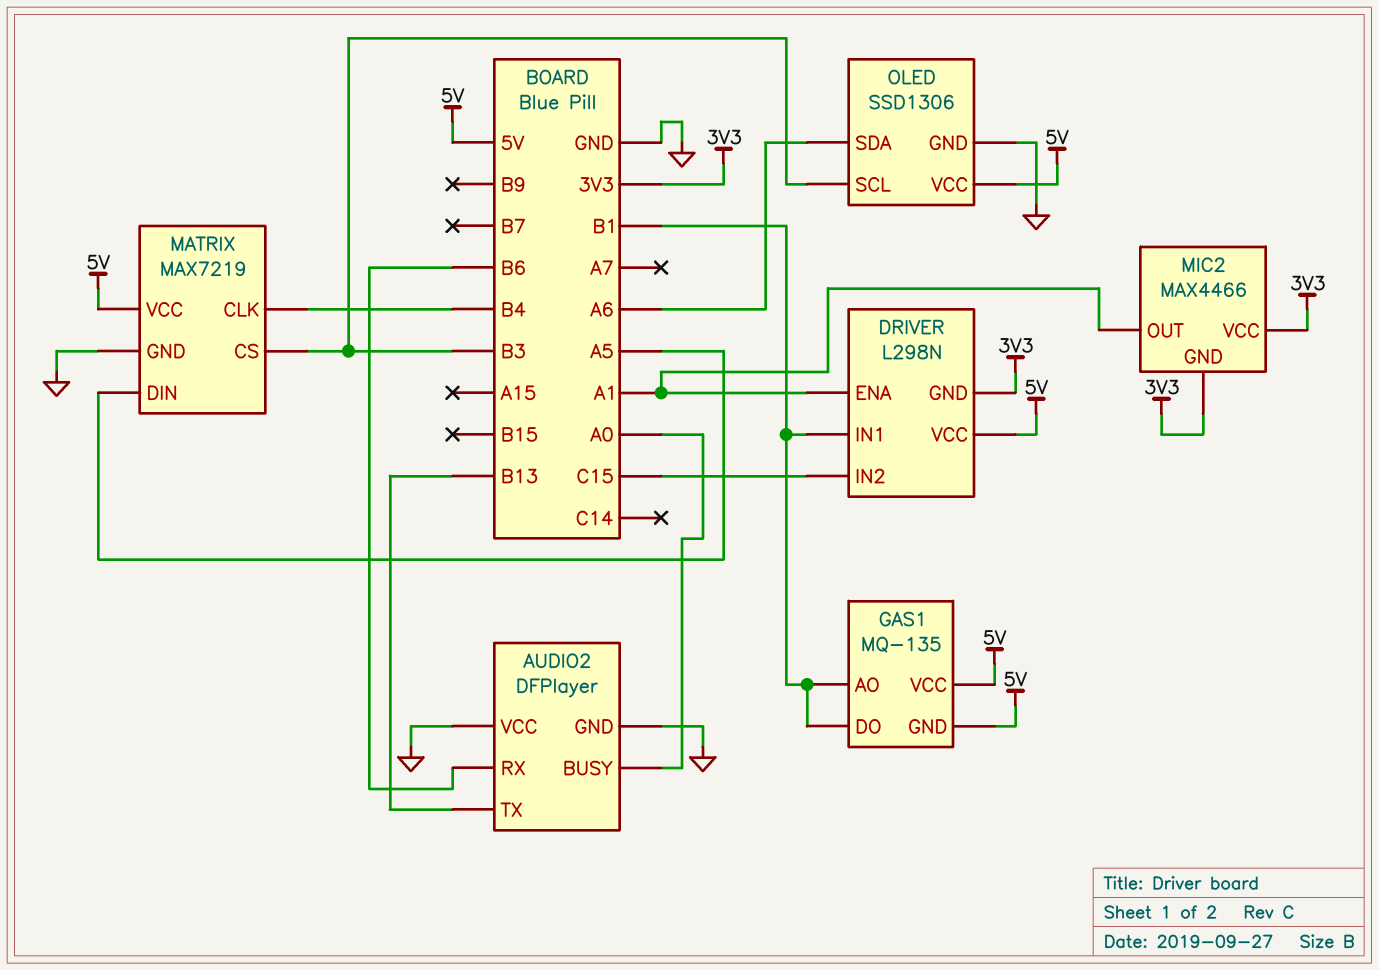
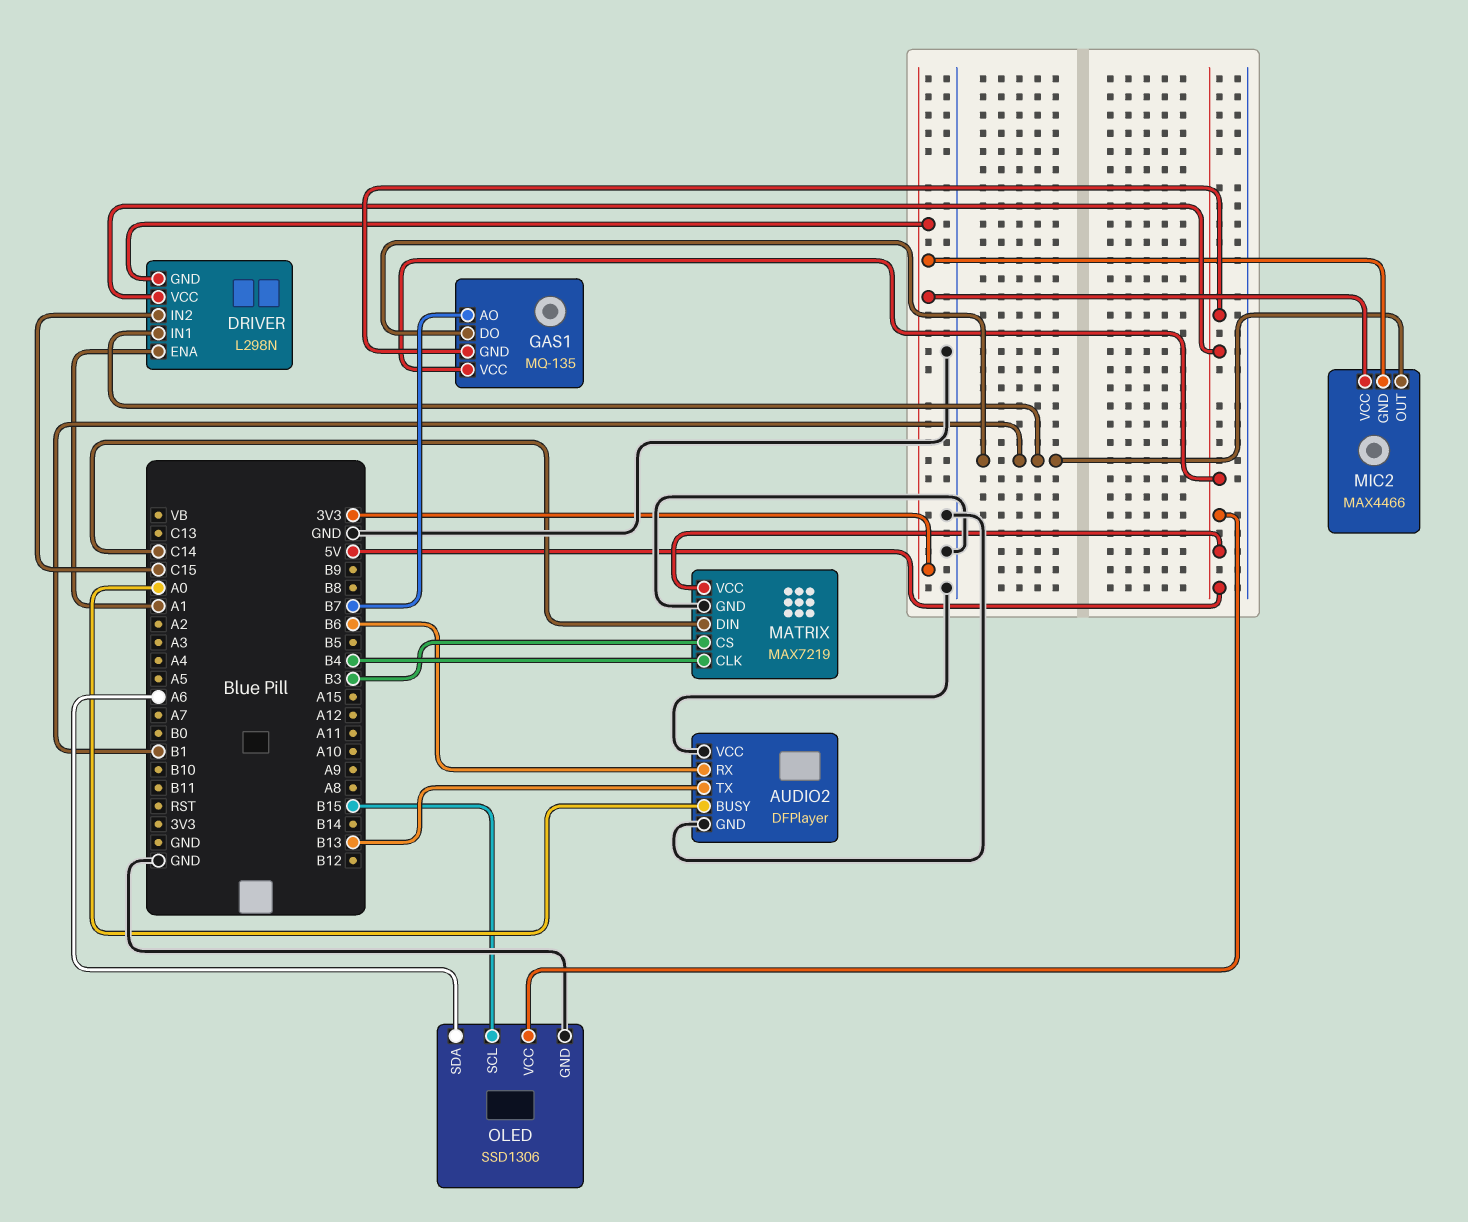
GAS1 pin AO: B1 -> B7
MATRIX pin DIN: A5 -> C14
MIC2 pin OUT: A1 -> B1
OLED pin SCL: B3 -> B15

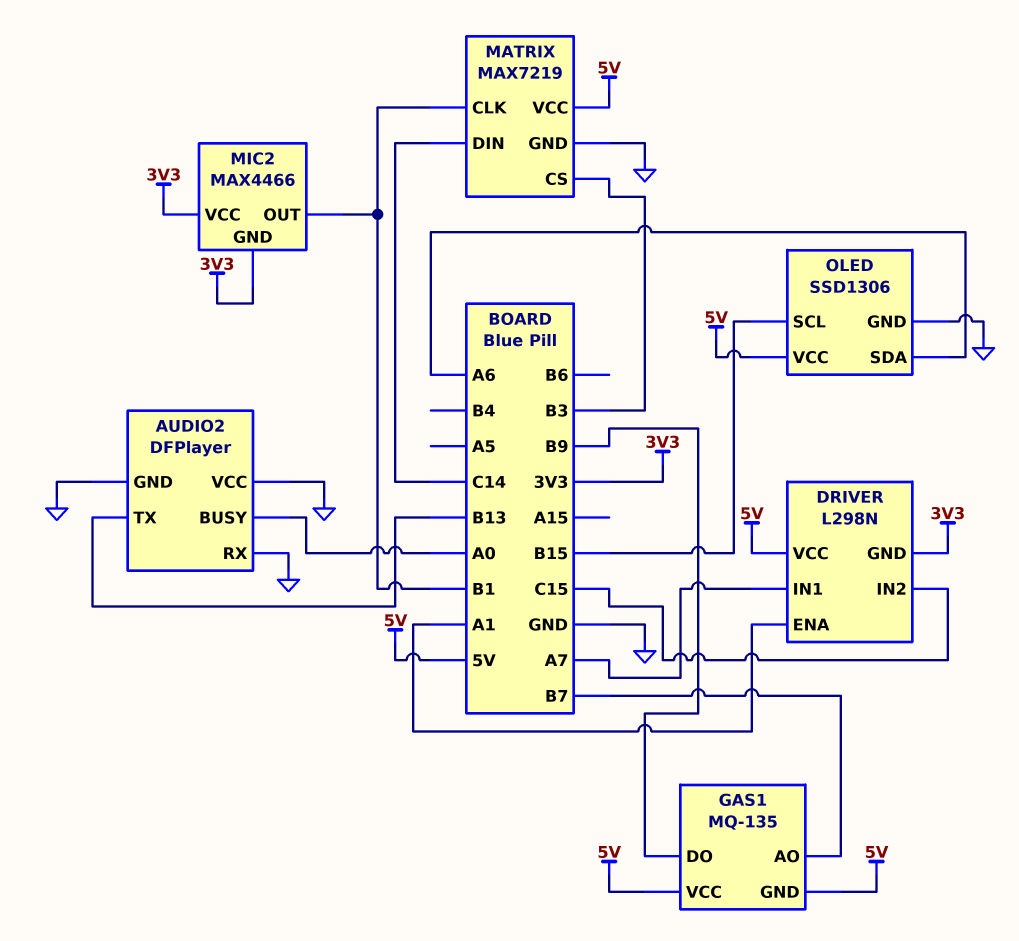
AUDIO2 pin RX: B6 -> GND
DRIVER pin IN1: B1 -> A7
GAS1 pin DO: B1 -> B9
MATRIX pin CLK: B4 -> B1

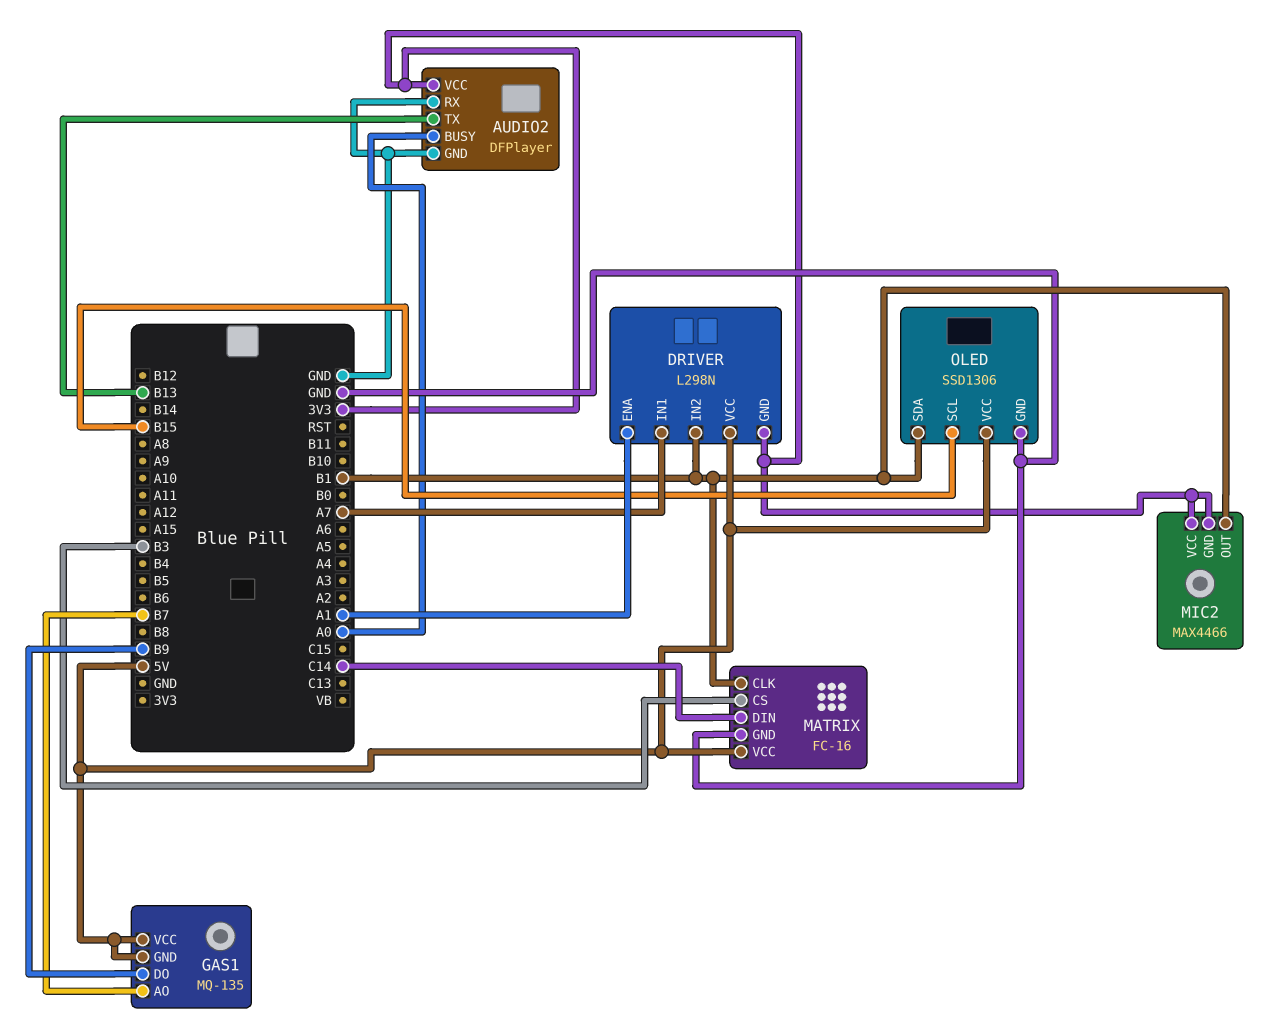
AUDIO2 pin VCC: GND -> 3V3
DRIVER pin IN2: C15 -> B1
MATRIX: MAX7219 -> FC-16
OLED pin SDA: A6 -> B1

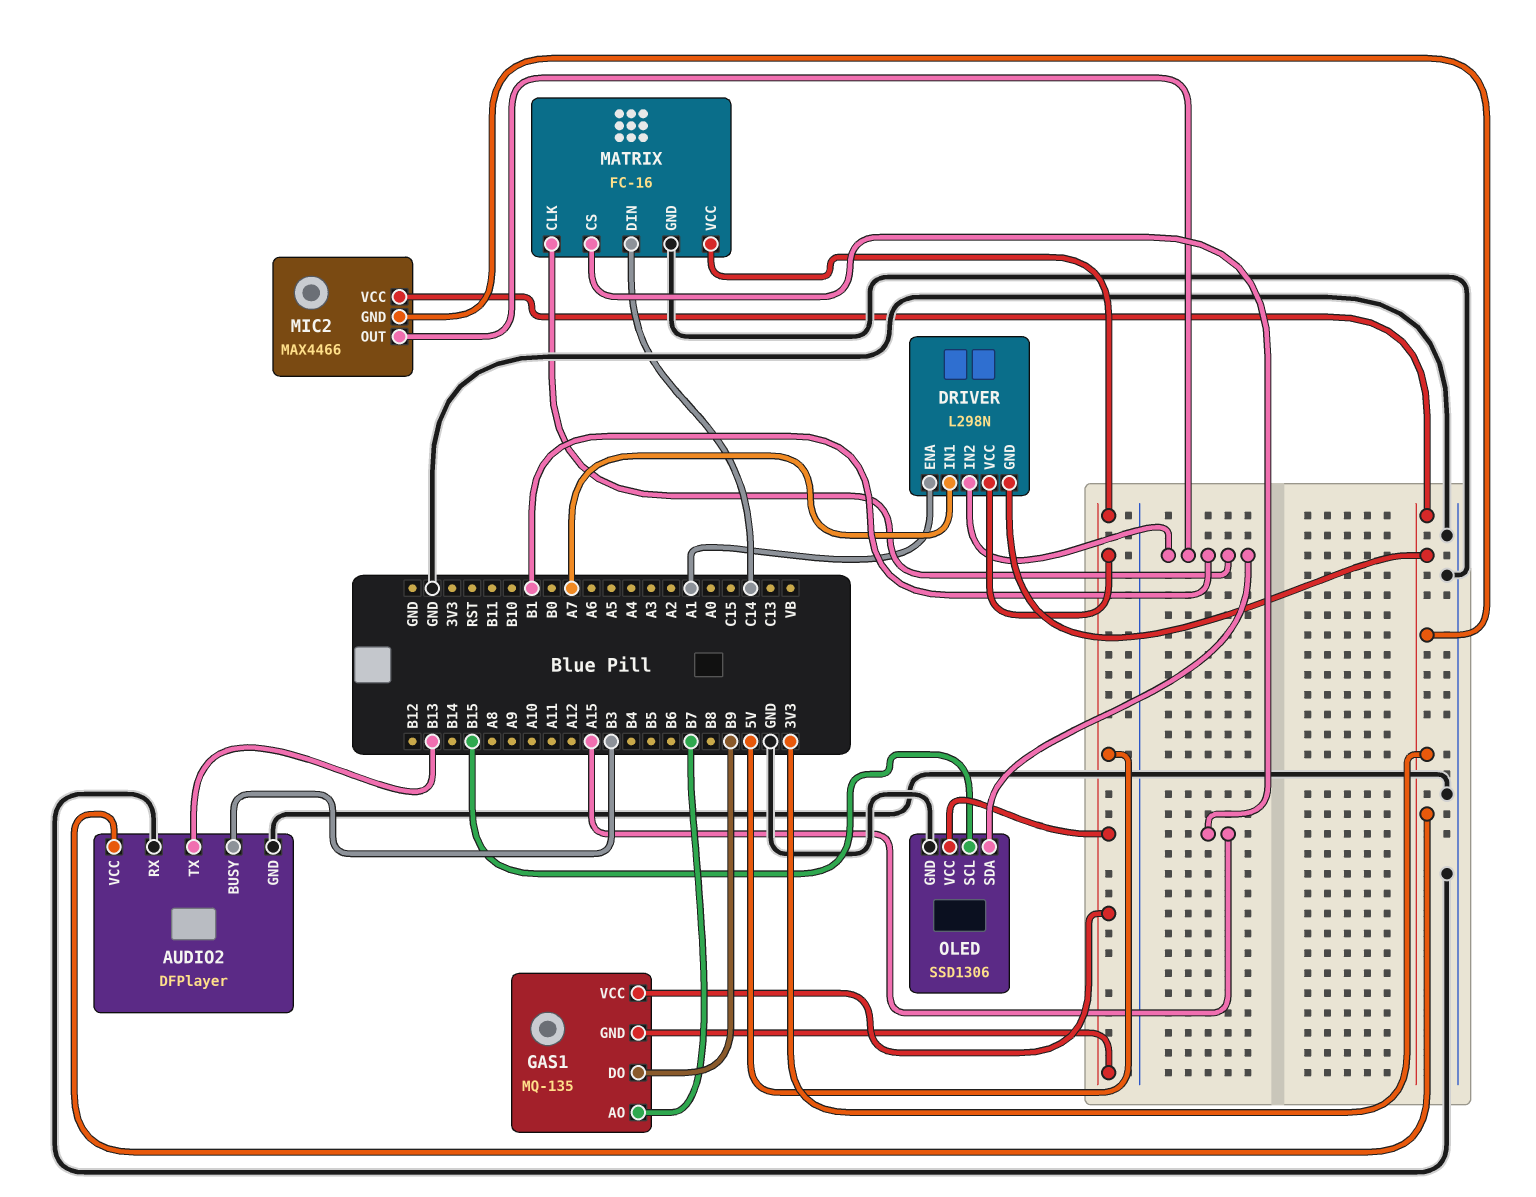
AUDIO2 pin BUSY: A0 -> B3
MATRIX pin CS: B3 -> A15

